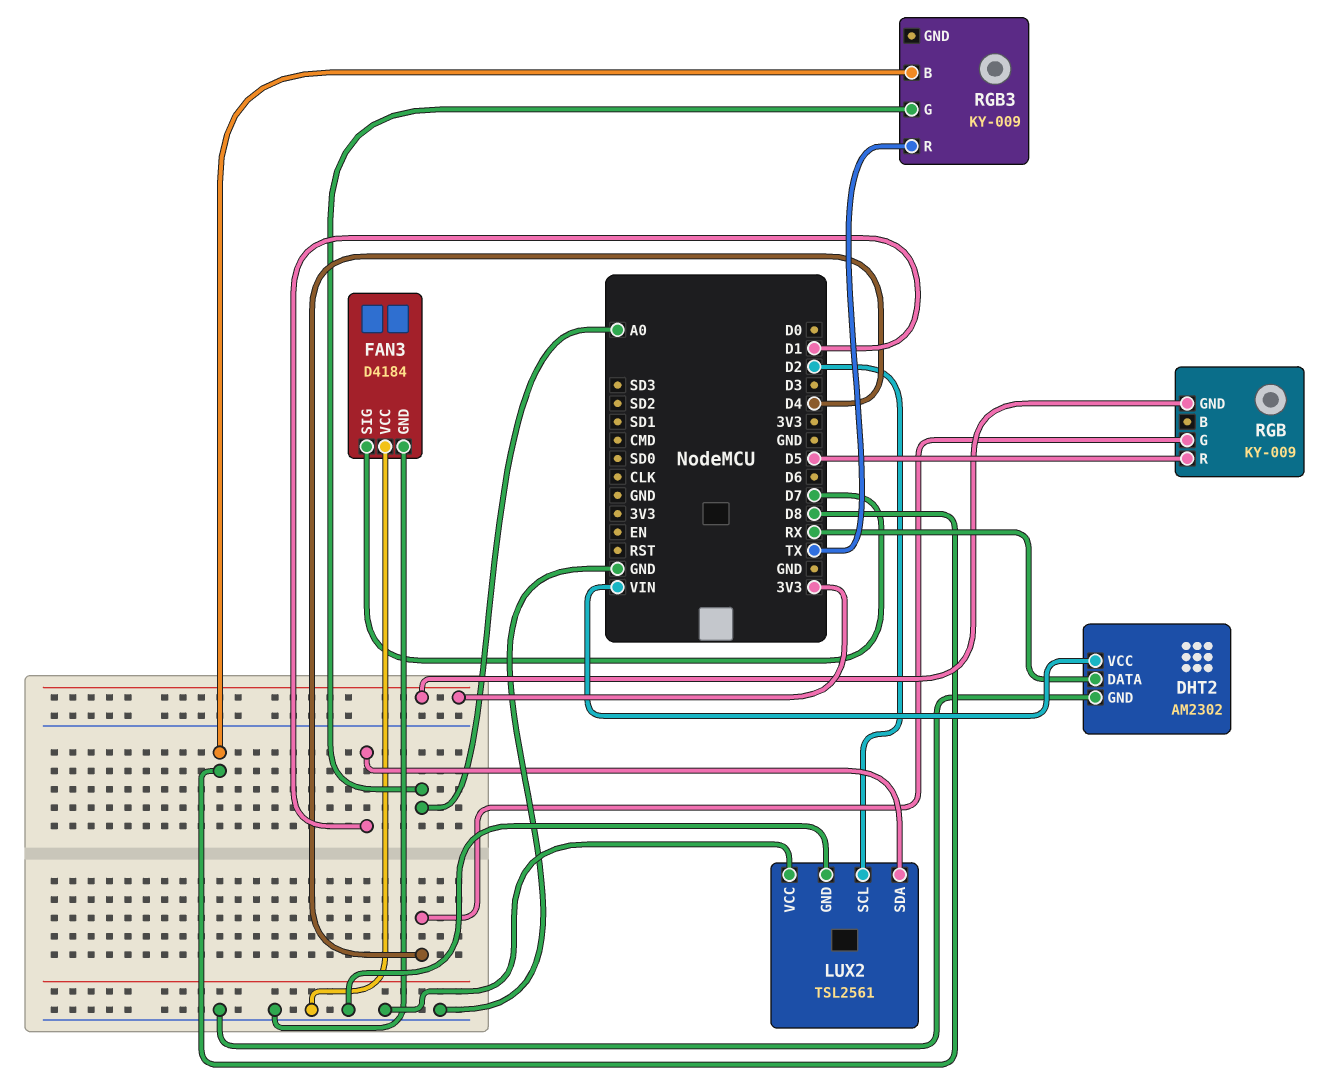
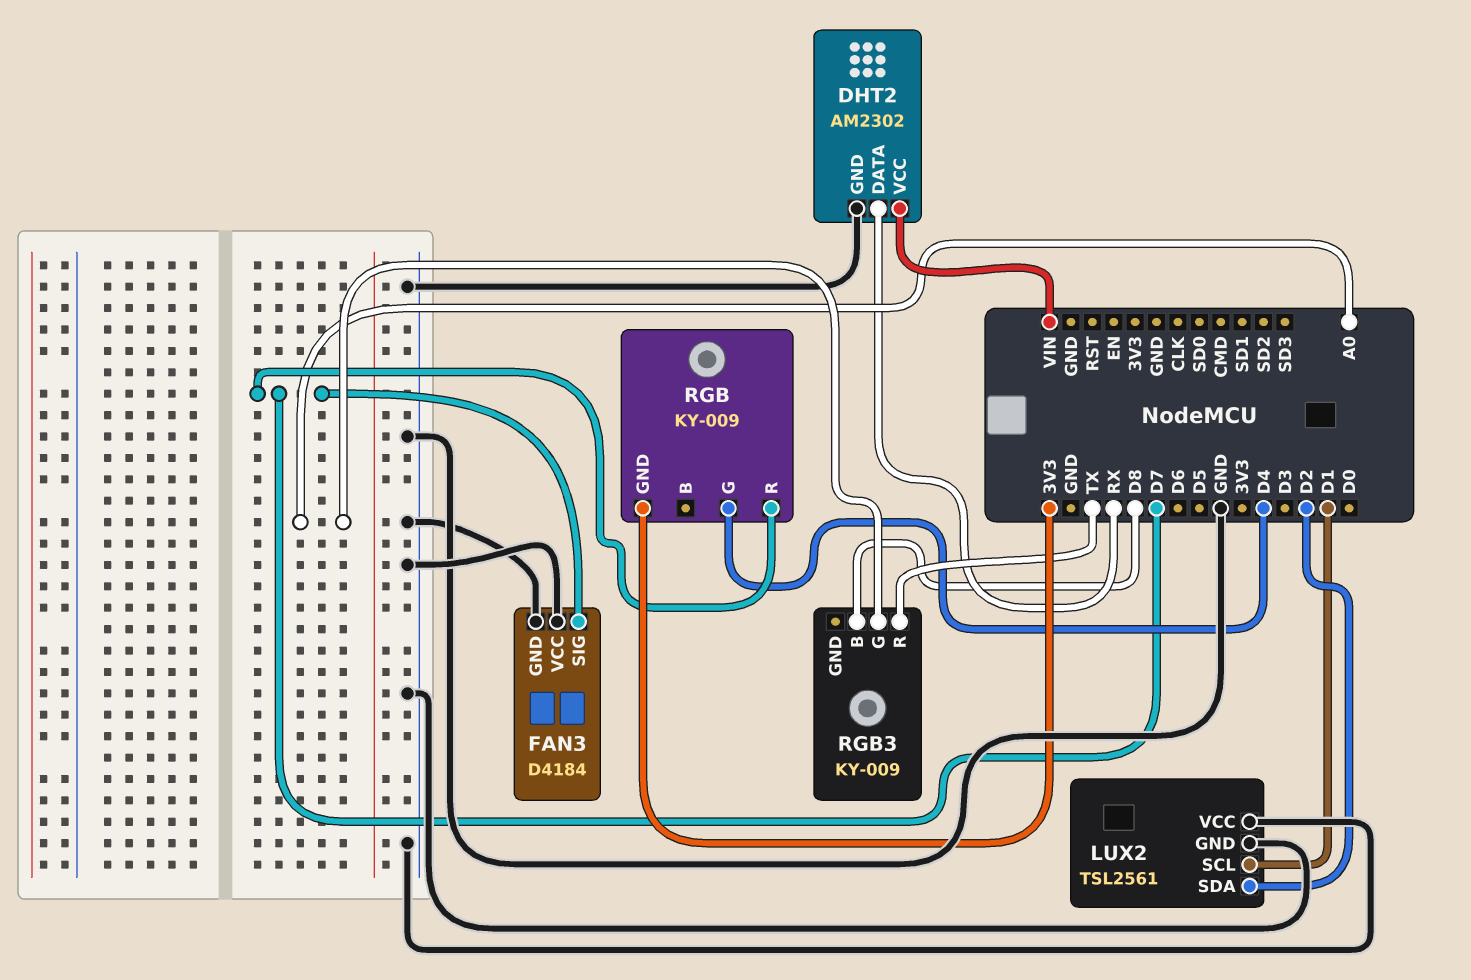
LUX2 pin SCL: D2 -> D1
LUX2 pin SDA: D1 -> D2
RGB pin R: D5 -> D7

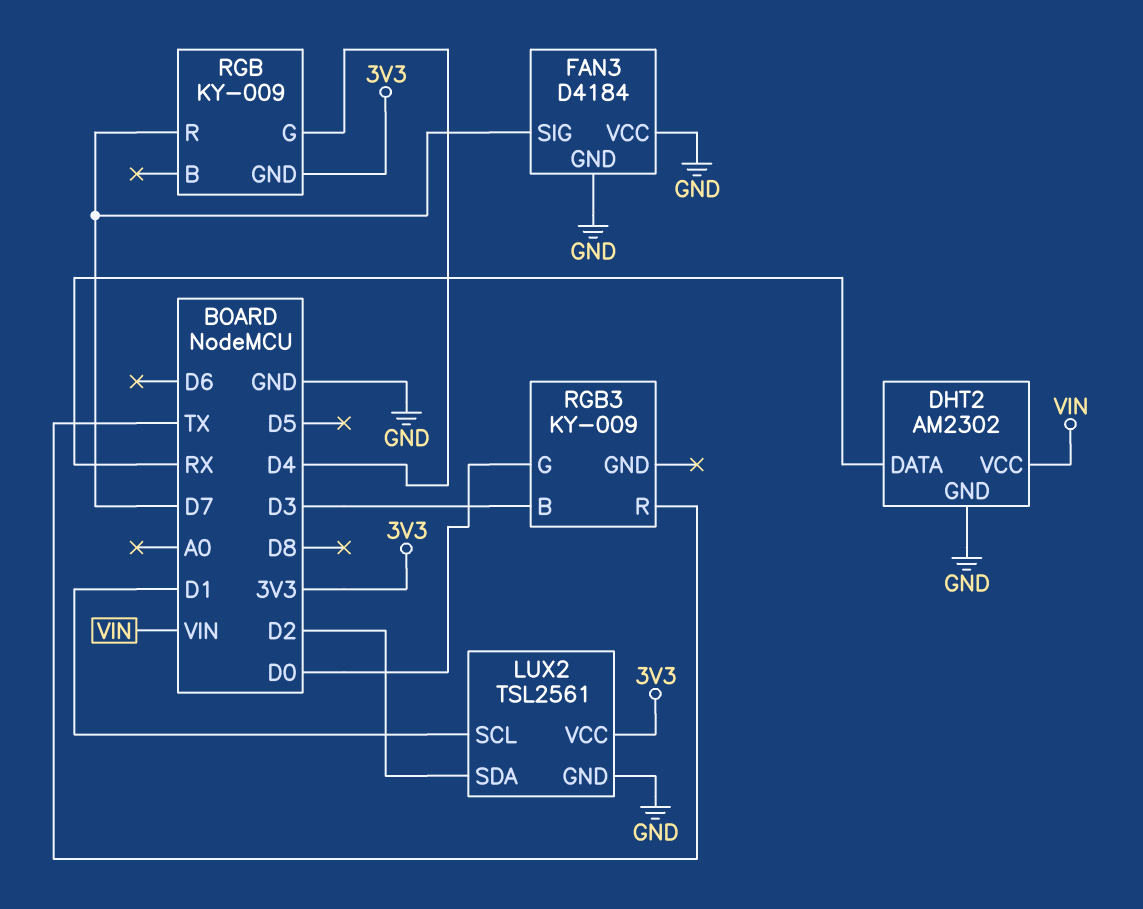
LUX2 pin VCC: GND -> 3V3
RGB3 pin B: D8 -> D3
RGB3 pin G: A0 -> D0

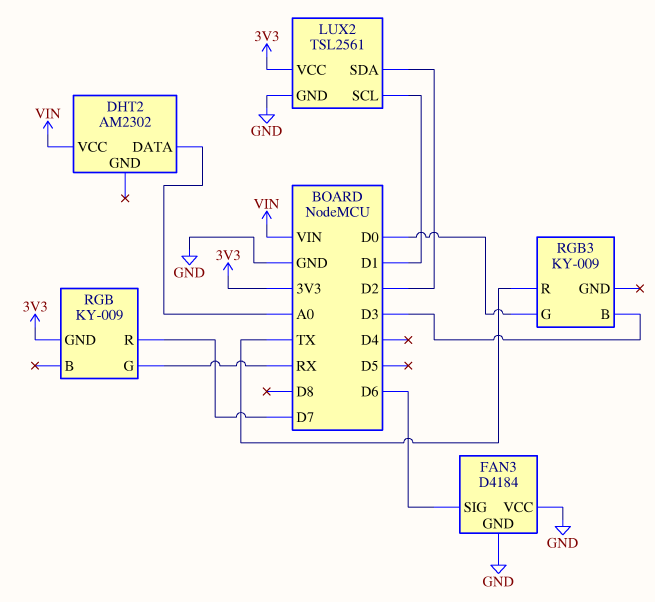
DHT2 pin DATA: RX -> A0
DHT2 pin GND: GND -> none
FAN3 pin SIG: D7 -> D6
RGB pin G: D4 -> RX

